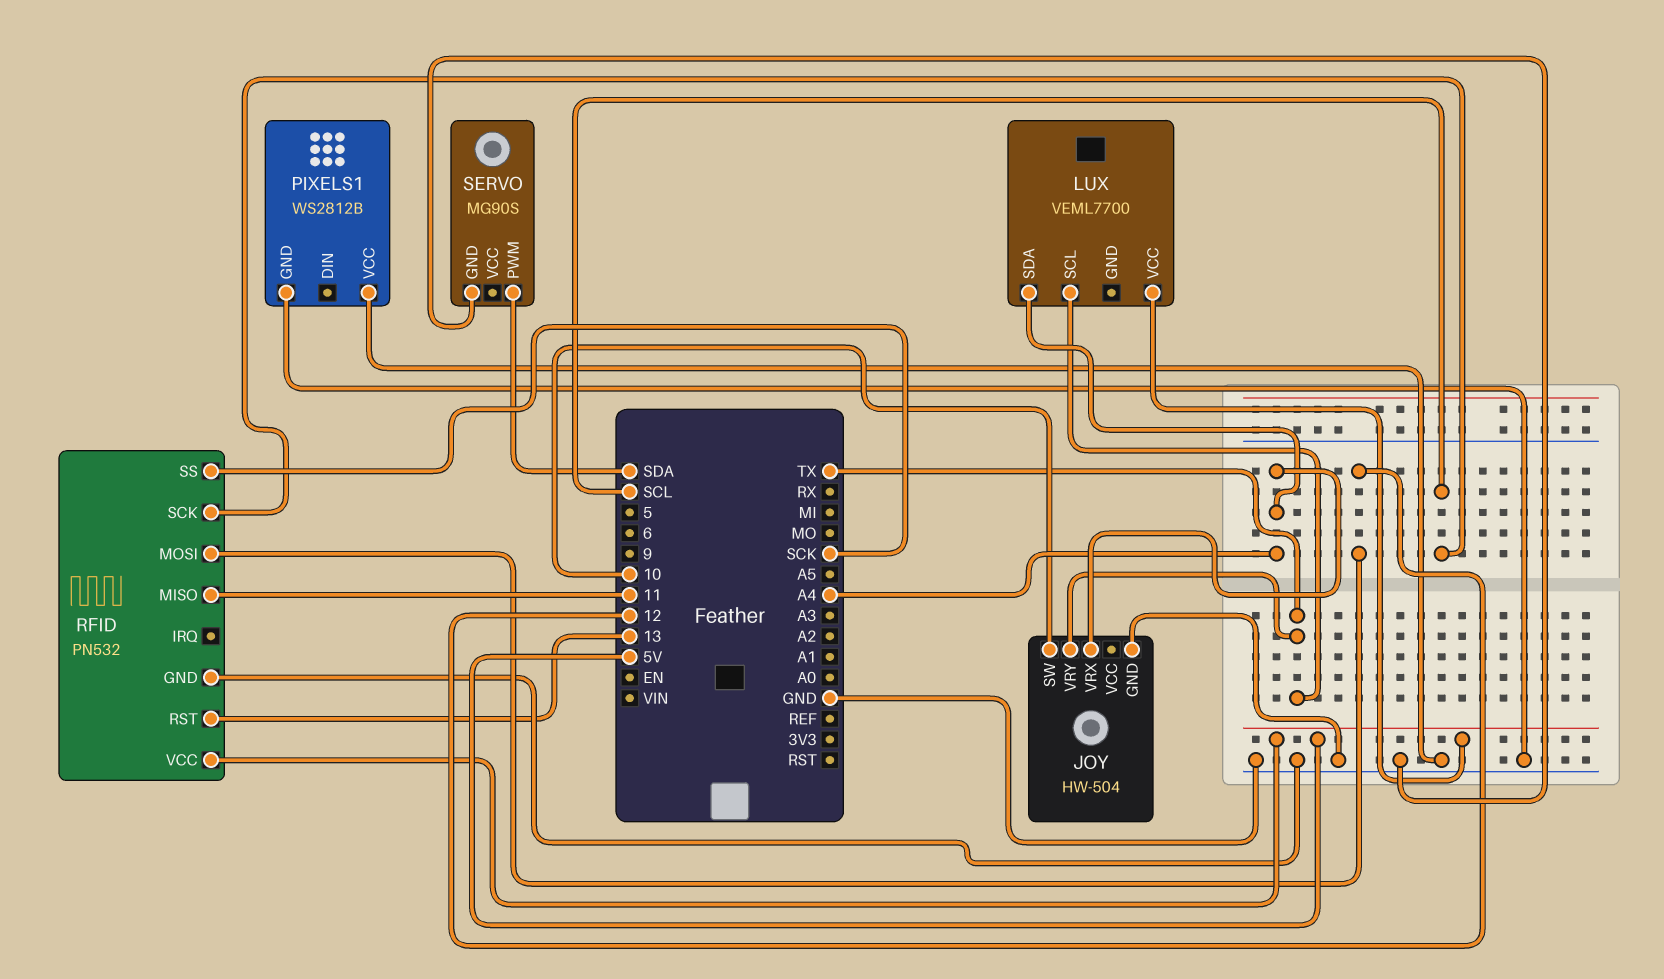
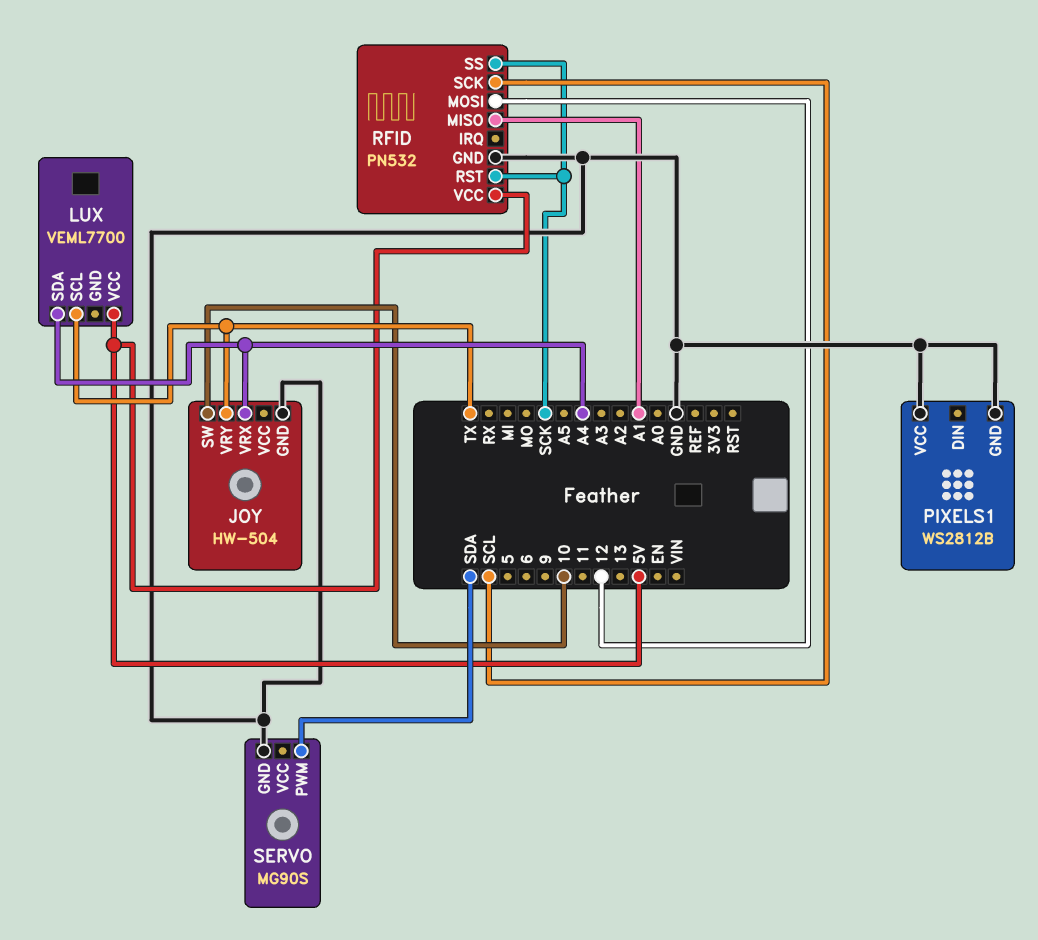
RFID pin MISO: 11 -> A1
RFID pin RST: 13 -> SCK

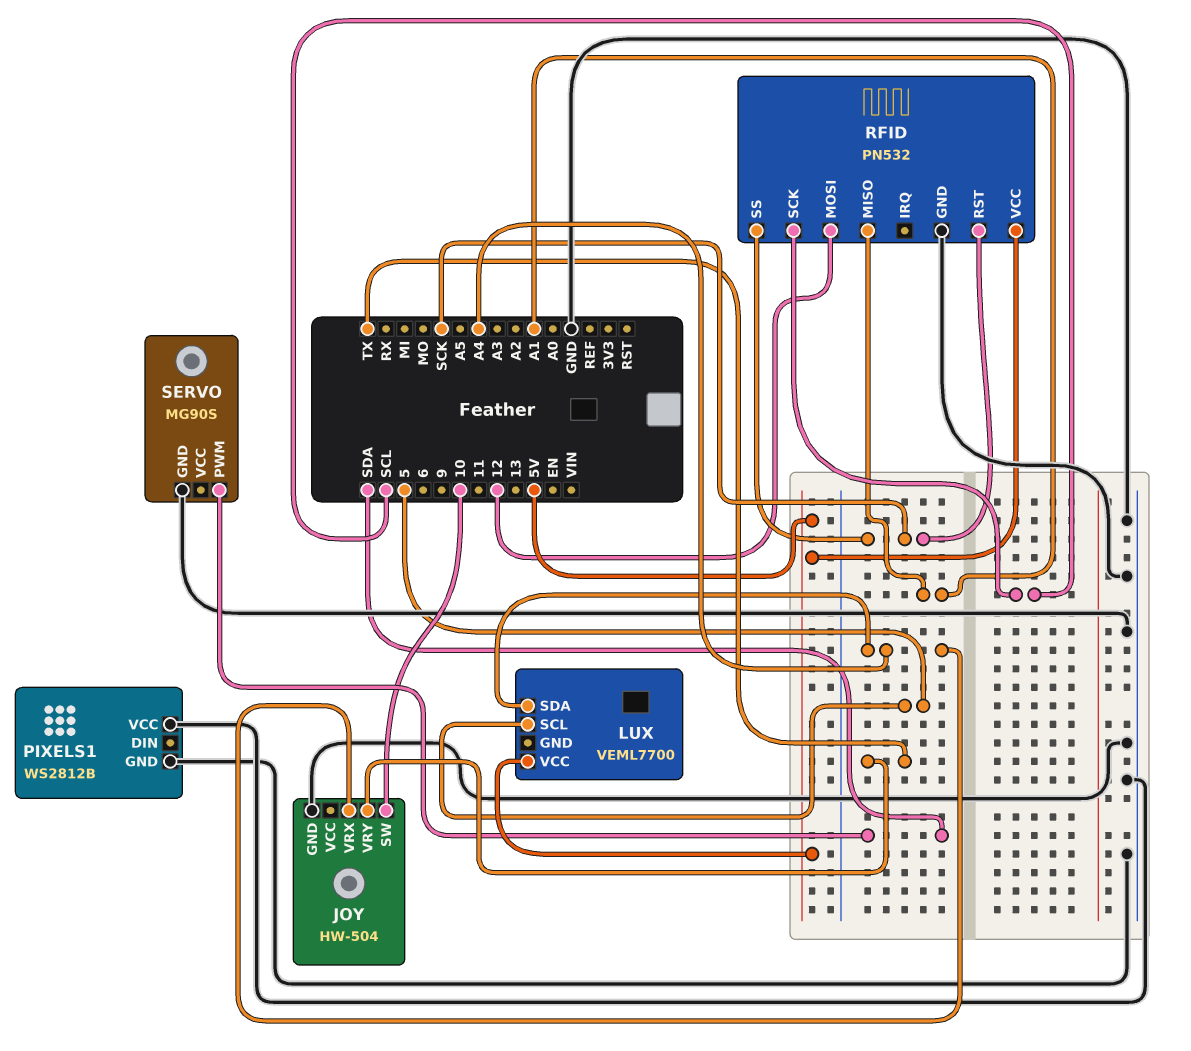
LUX pin SCL: TX -> 5

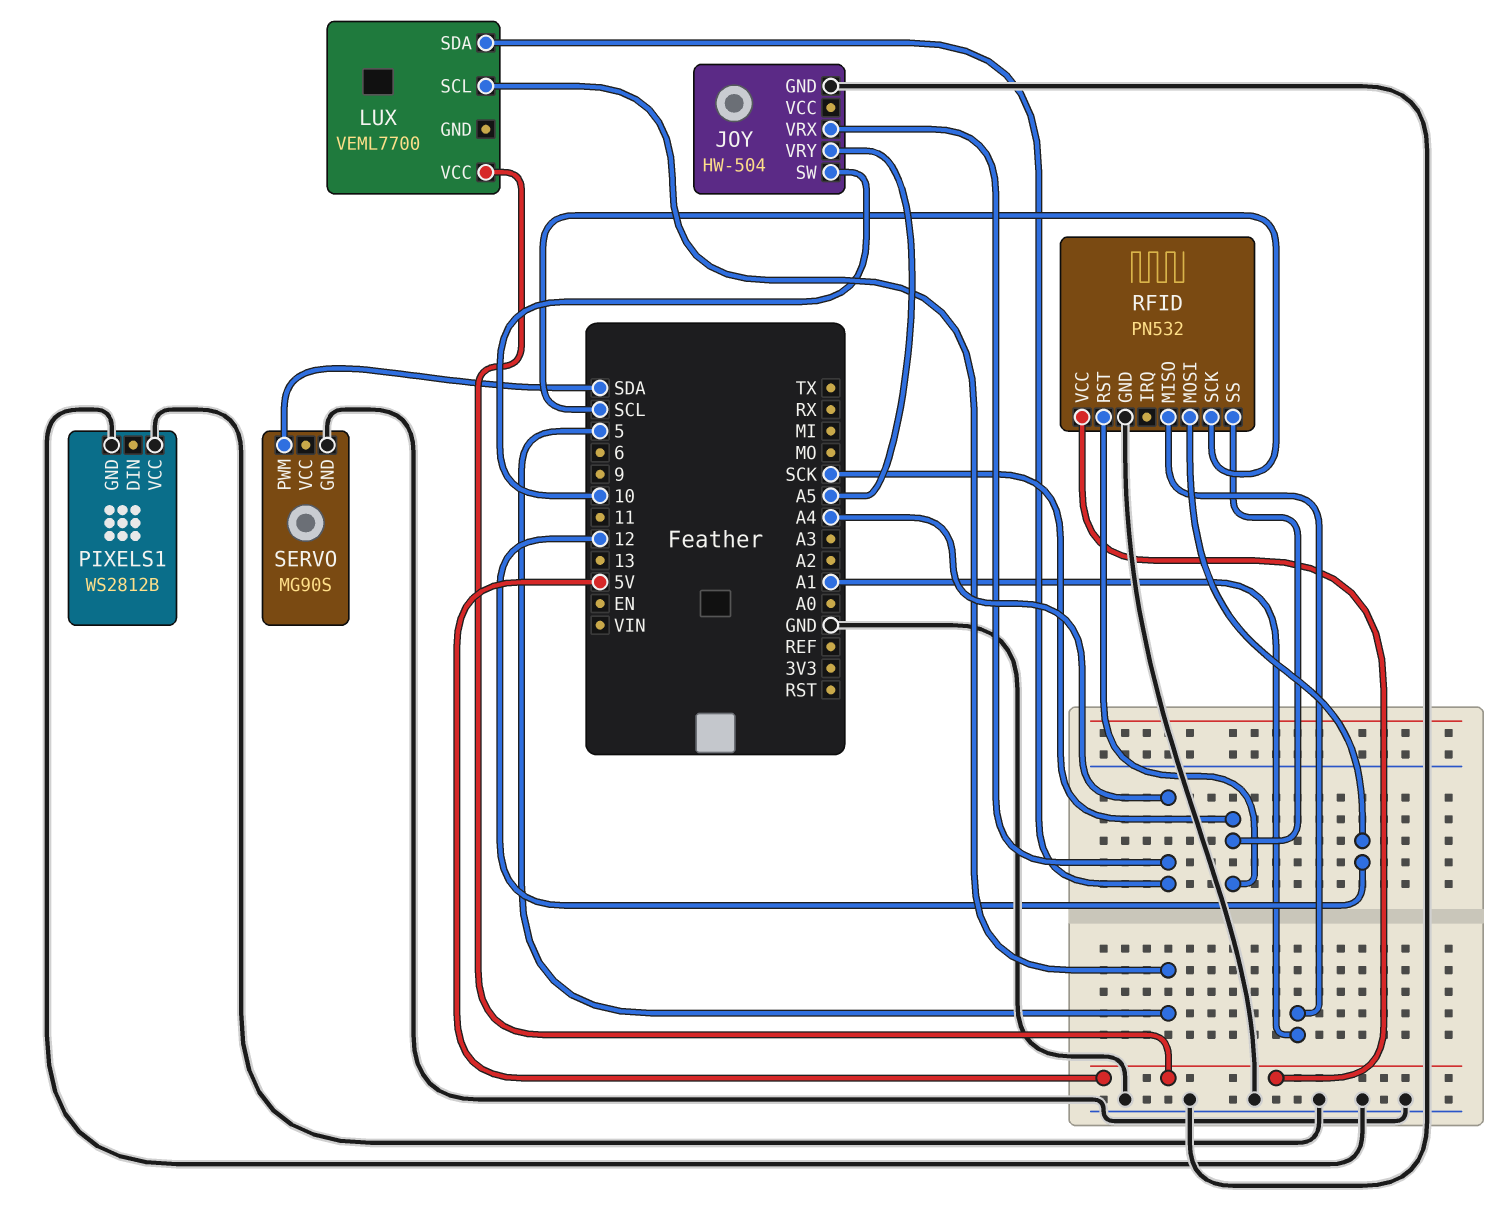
JOY pin VRY: TX -> A5

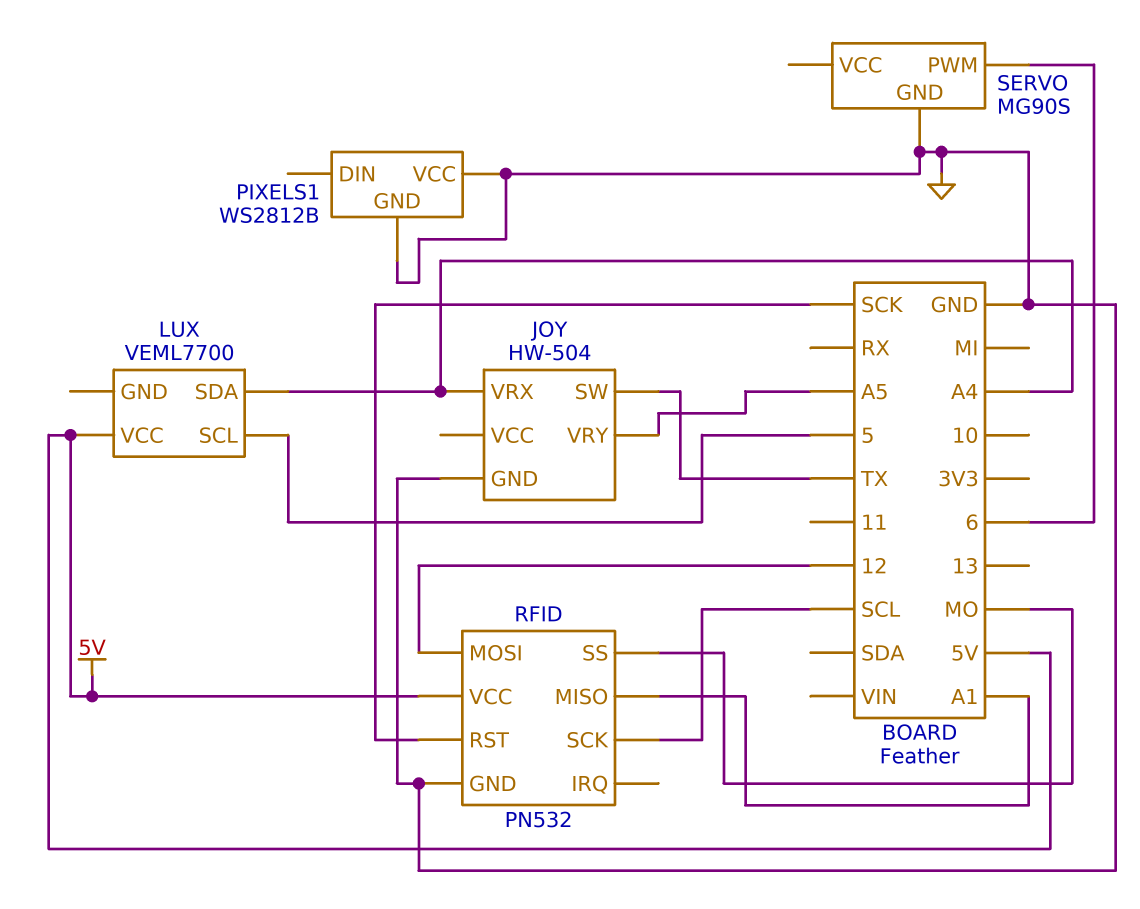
JOY pin SW: 10 -> TX
RFID pin SS: SCK -> MO
SERVO pin PWM: SDA -> 6

